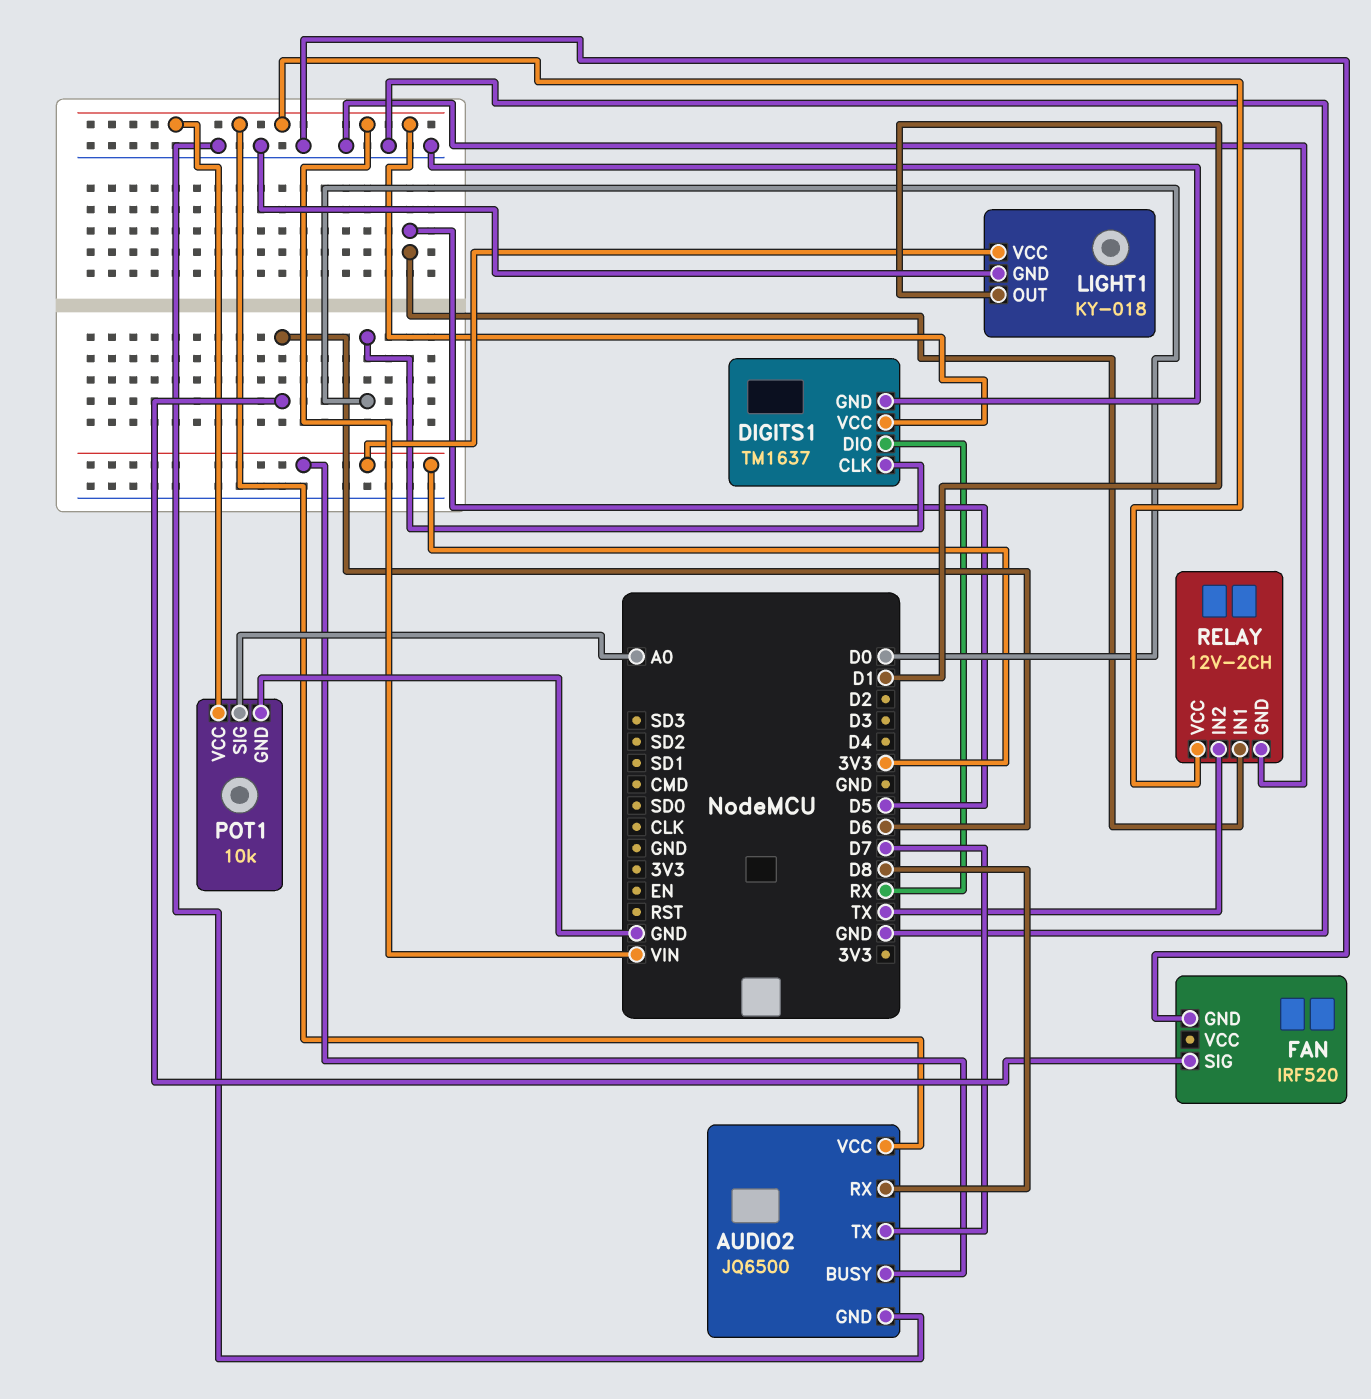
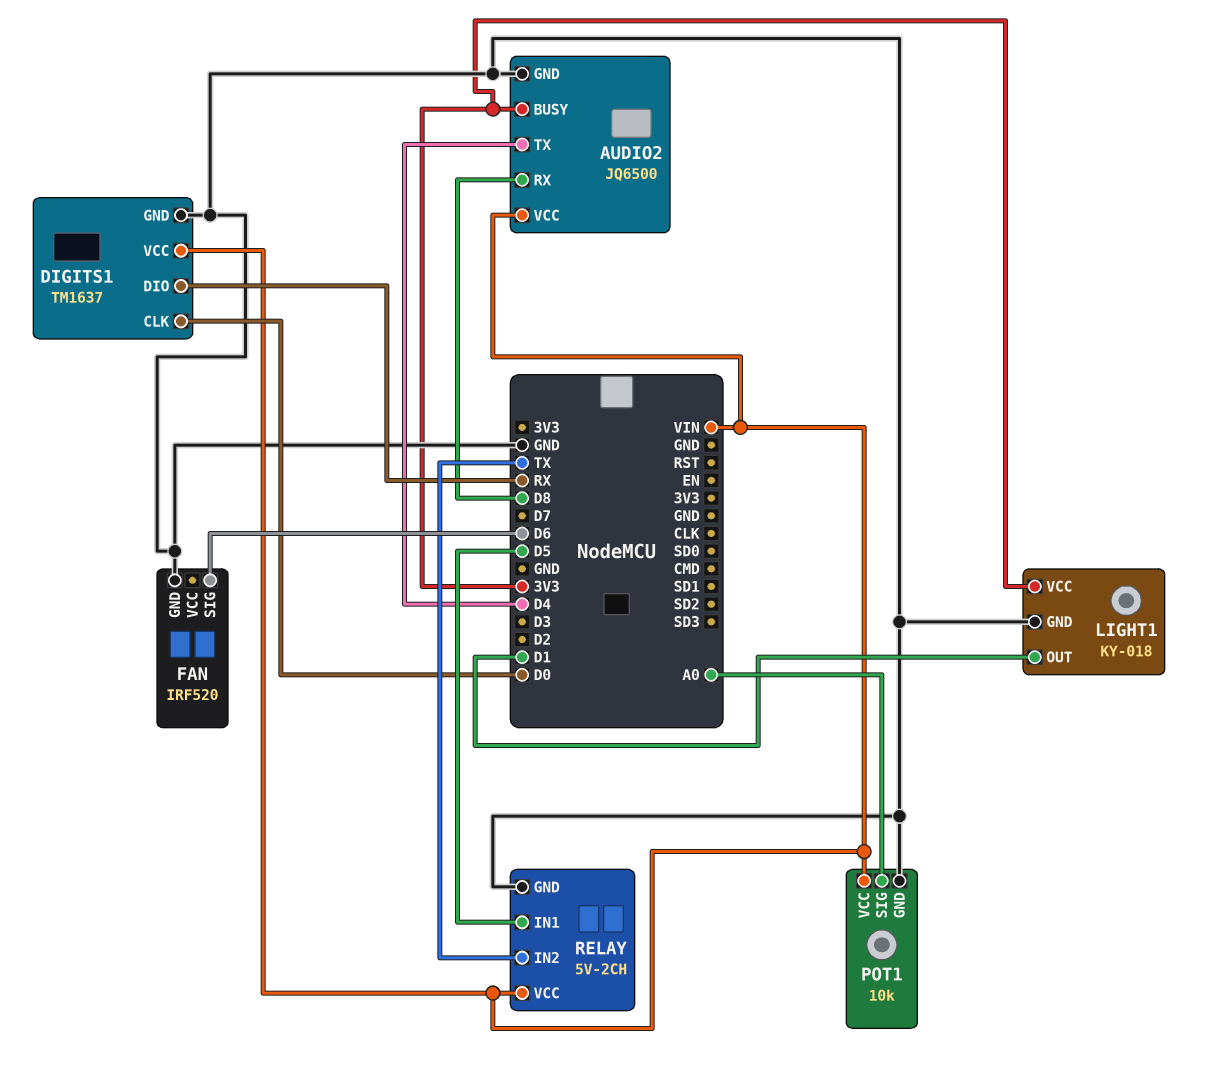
AUDIO2 pin TX: D7 -> D4
RELAY: 12V-2CH -> 5V-2CH

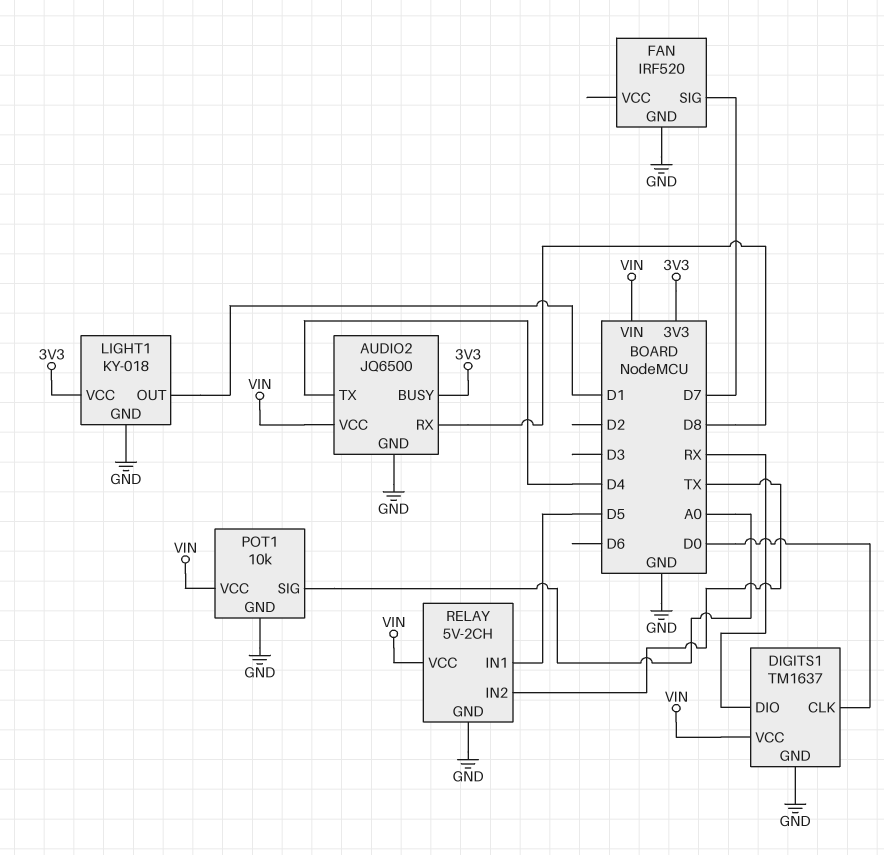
FAN pin SIG: D6 -> D7

